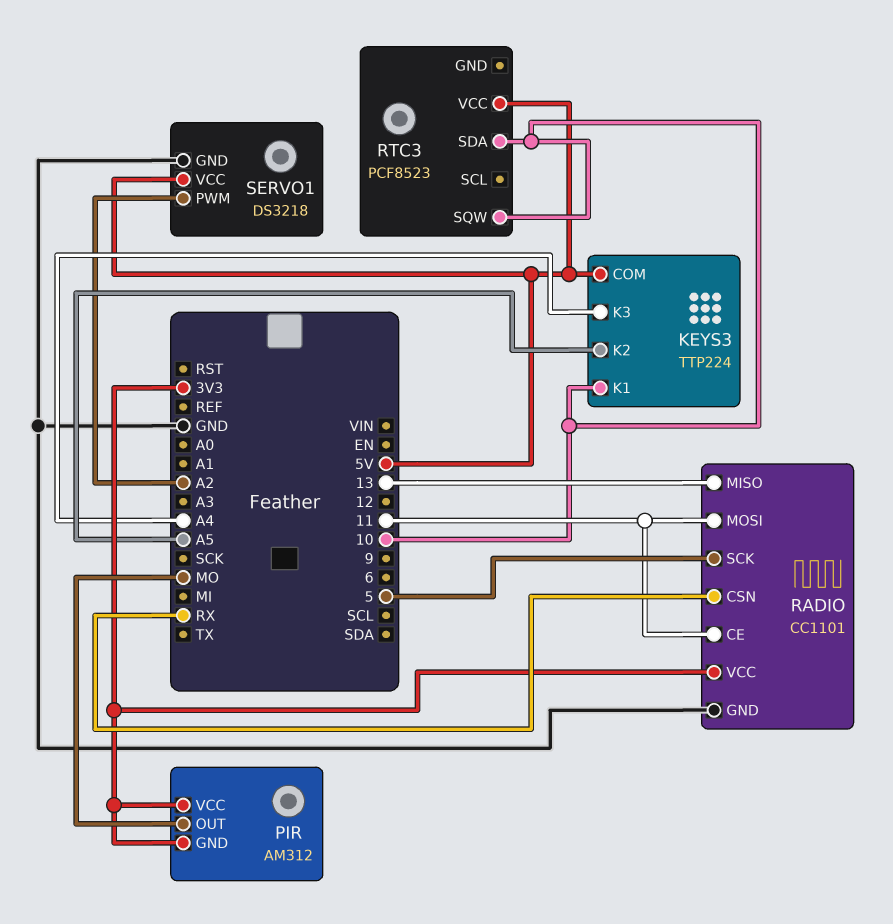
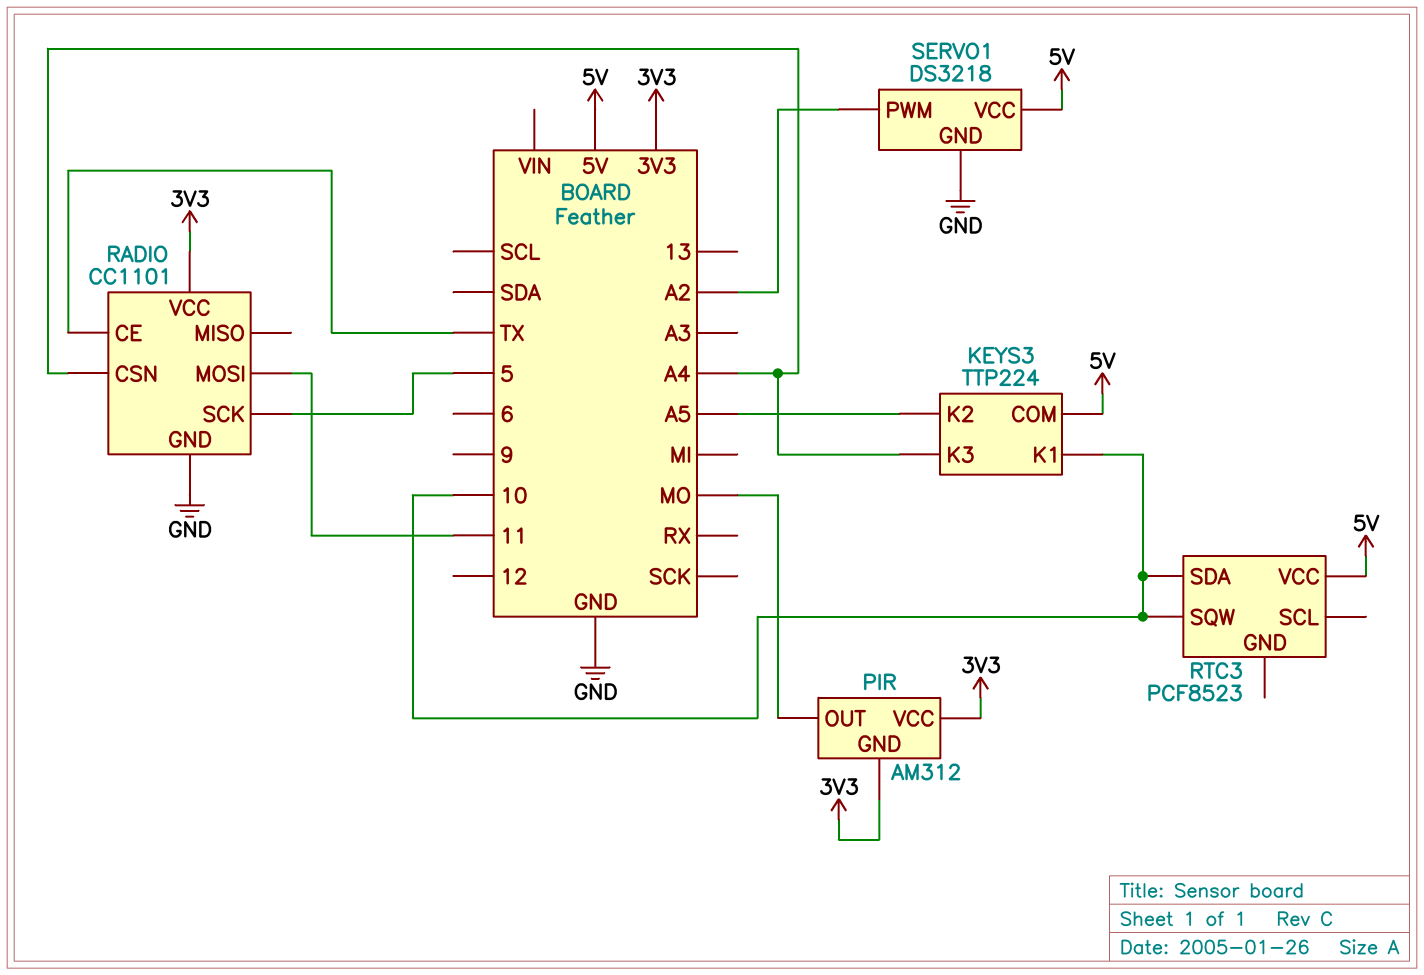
RADIO pin CE: 11 -> TX
RADIO pin CSN: RX -> A4
RADIO pin MISO: 13 -> none

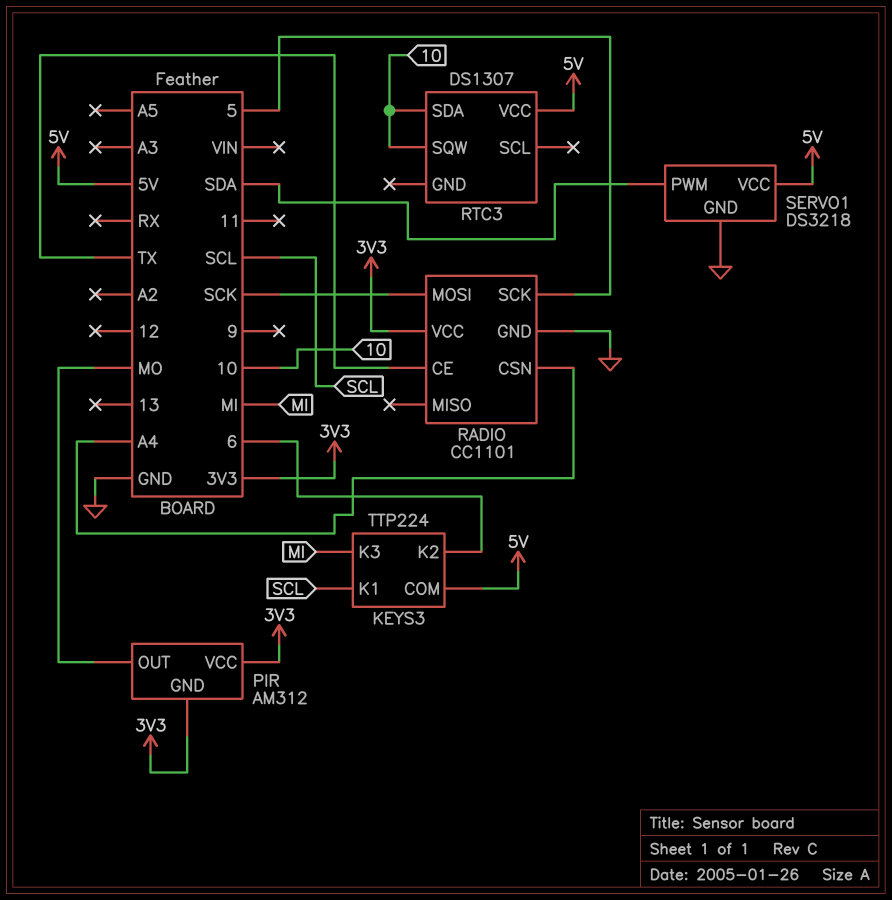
KEYS3 pin K1: 10 -> SCL
KEYS3 pin K2: A5 -> 6
KEYS3 pin K3: A4 -> MI
RADIO pin MOSI: 11 -> SCK
RTC3: PCF8523 -> DS1307
SERVO1 pin PWM: A2 -> SDA

